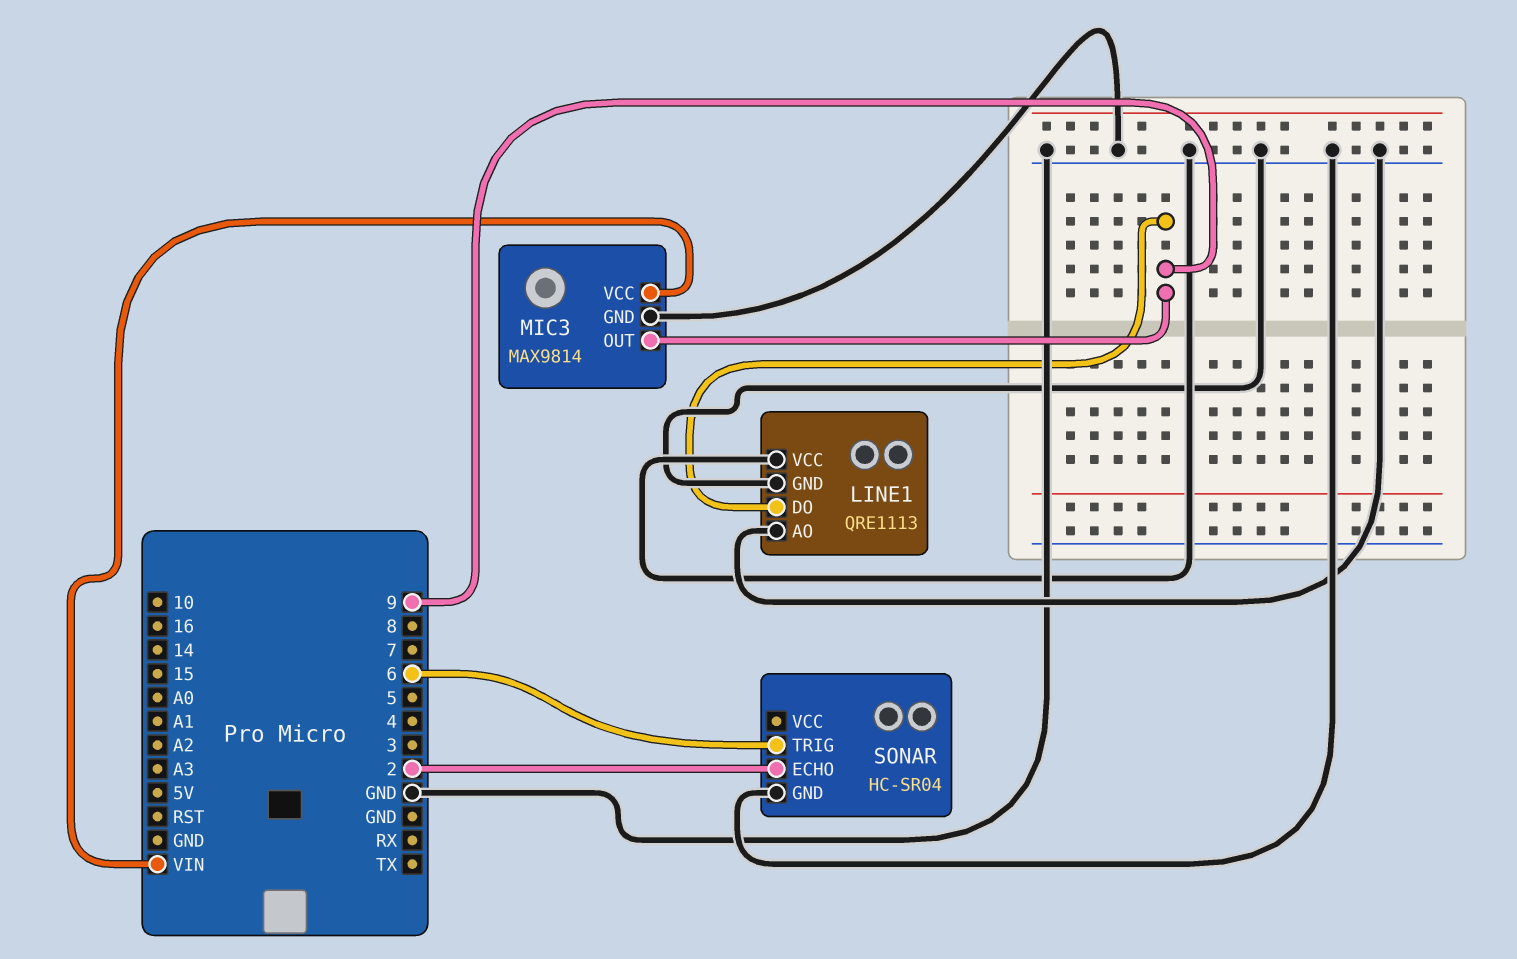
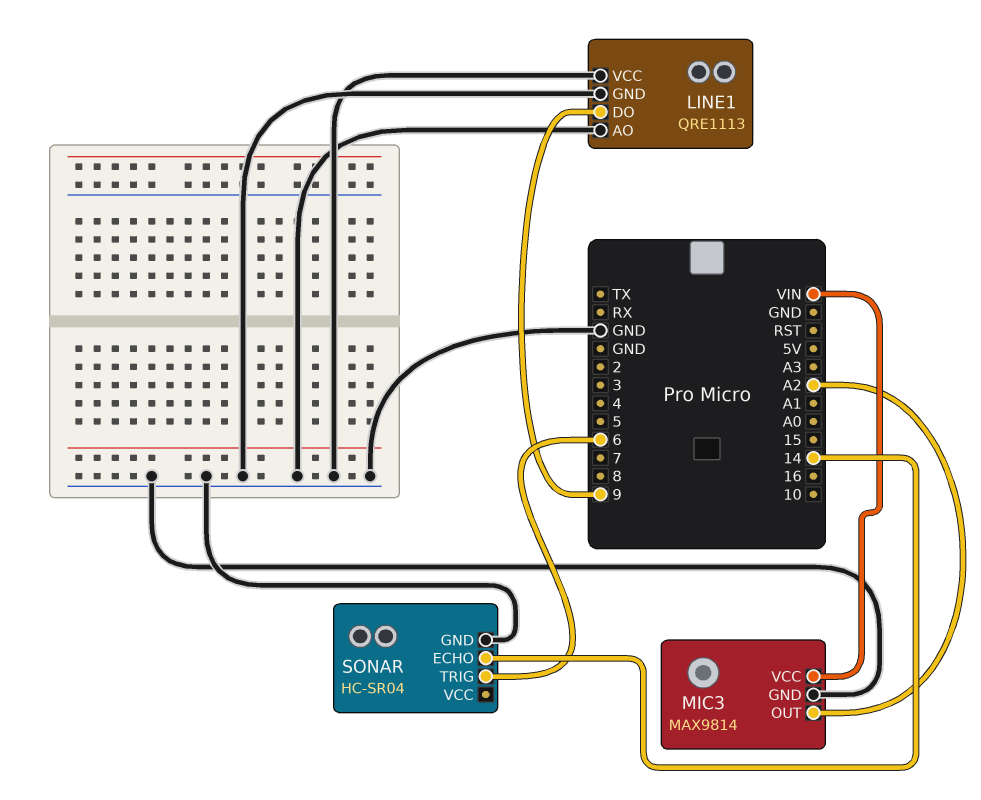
MIC3 pin OUT: 9 -> A2
SONAR pin ECHO: 2 -> 14

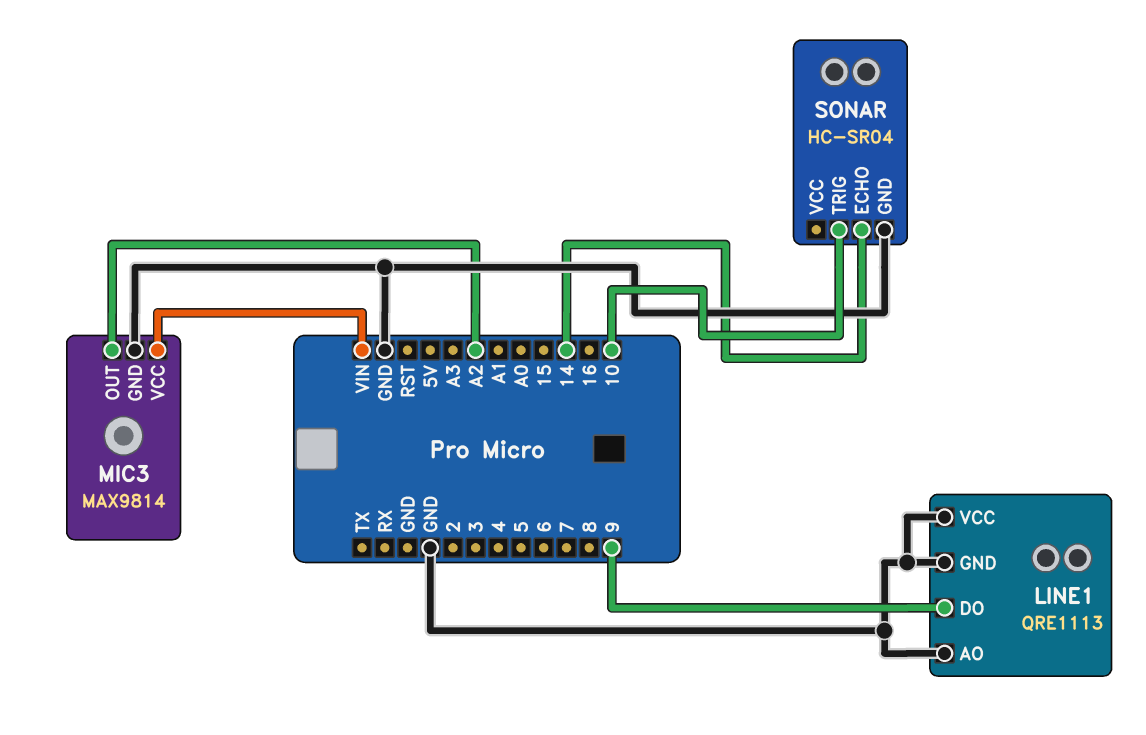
SONAR pin TRIG: 6 -> 10

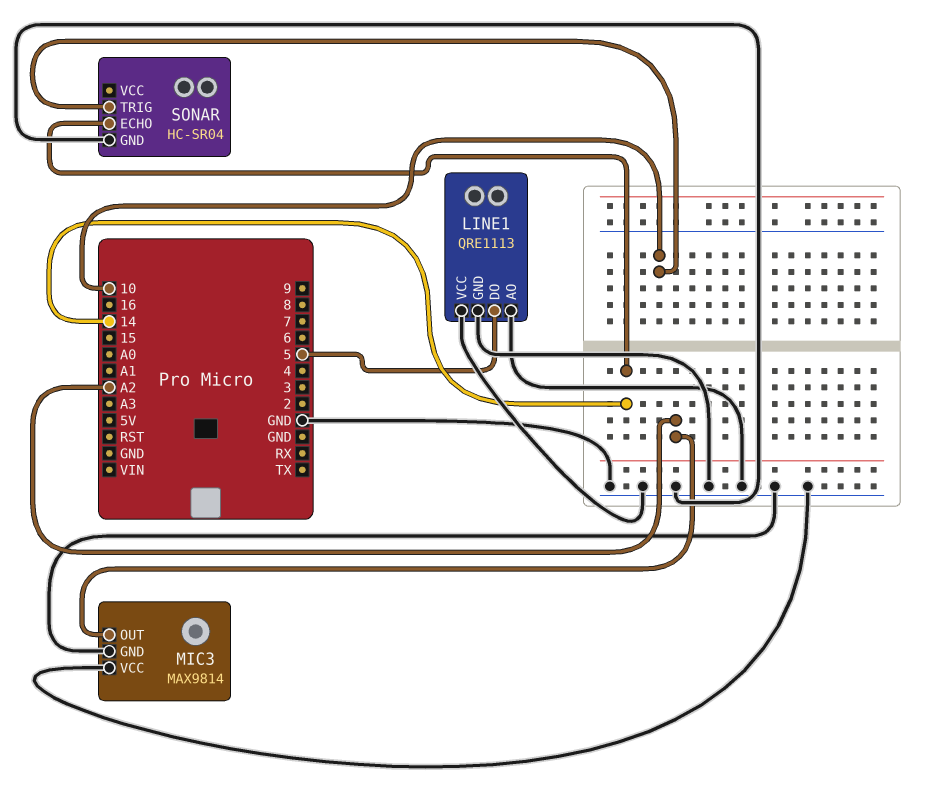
LINE1 pin DO: 9 -> 5
MIC3 pin VCC: VIN -> GND

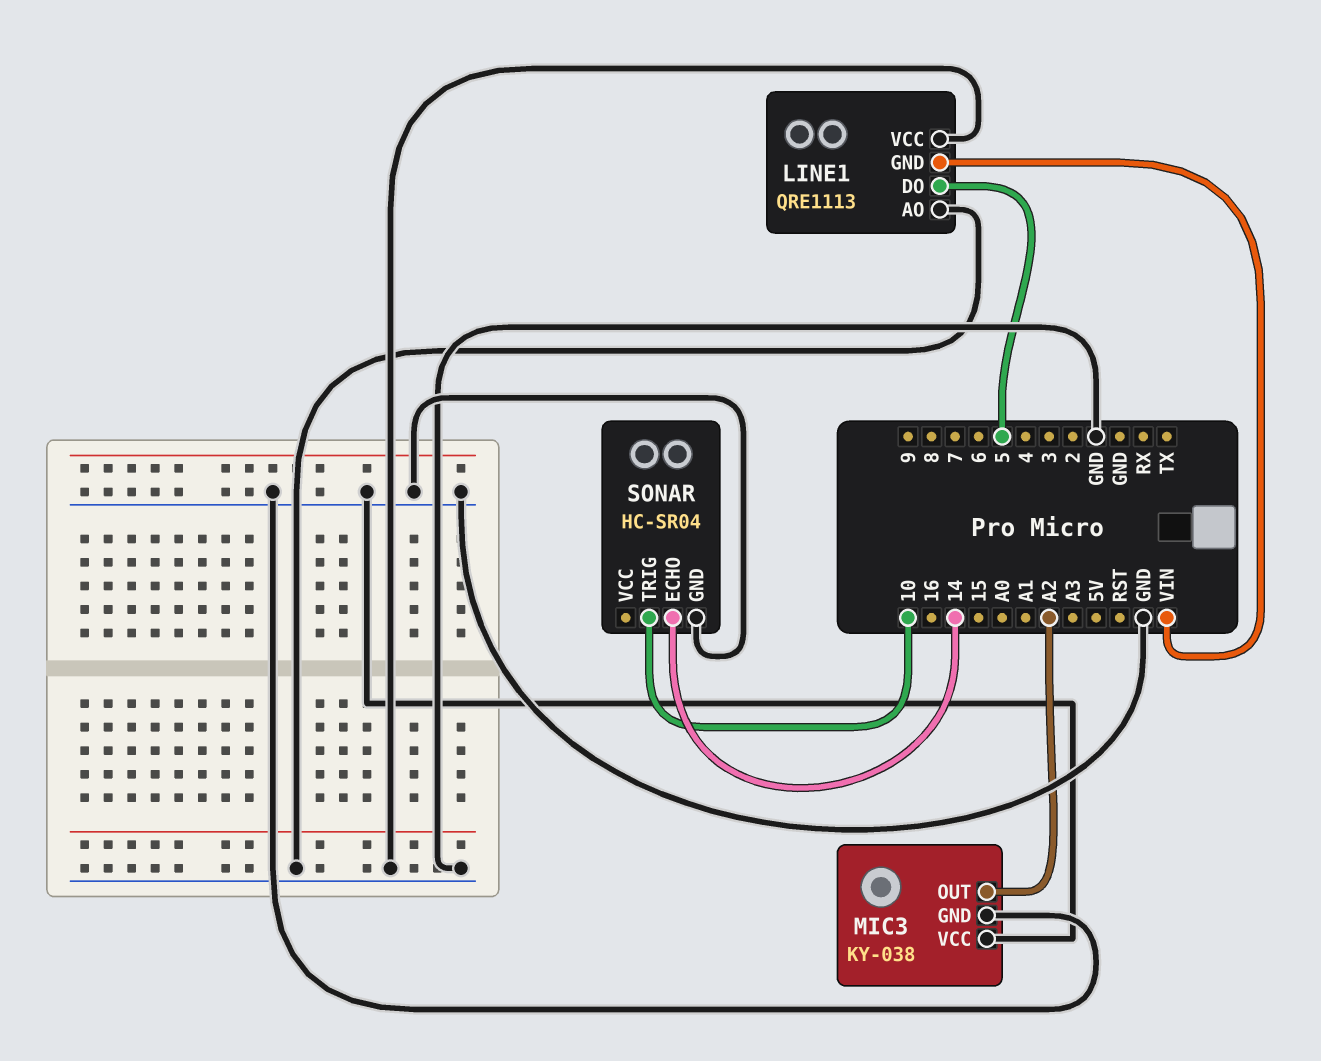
LINE1 pin GND: GND -> VIN
MIC3: MAX9814 -> KY-038

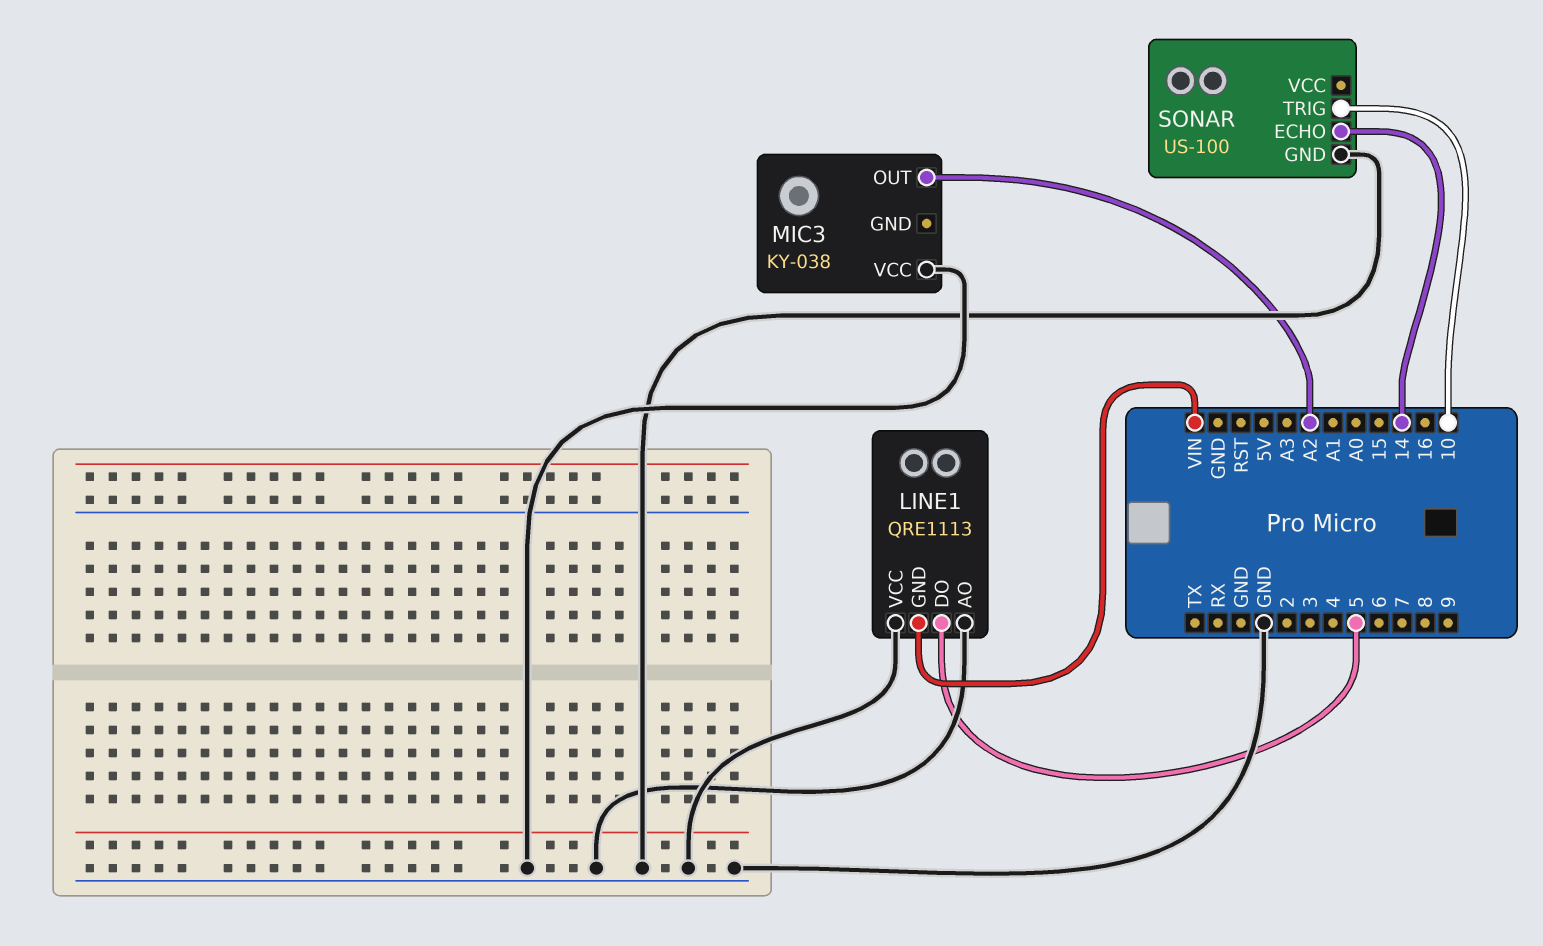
MIC3 pin GND: GND -> none
SONAR: HC-SR04 -> US-100

